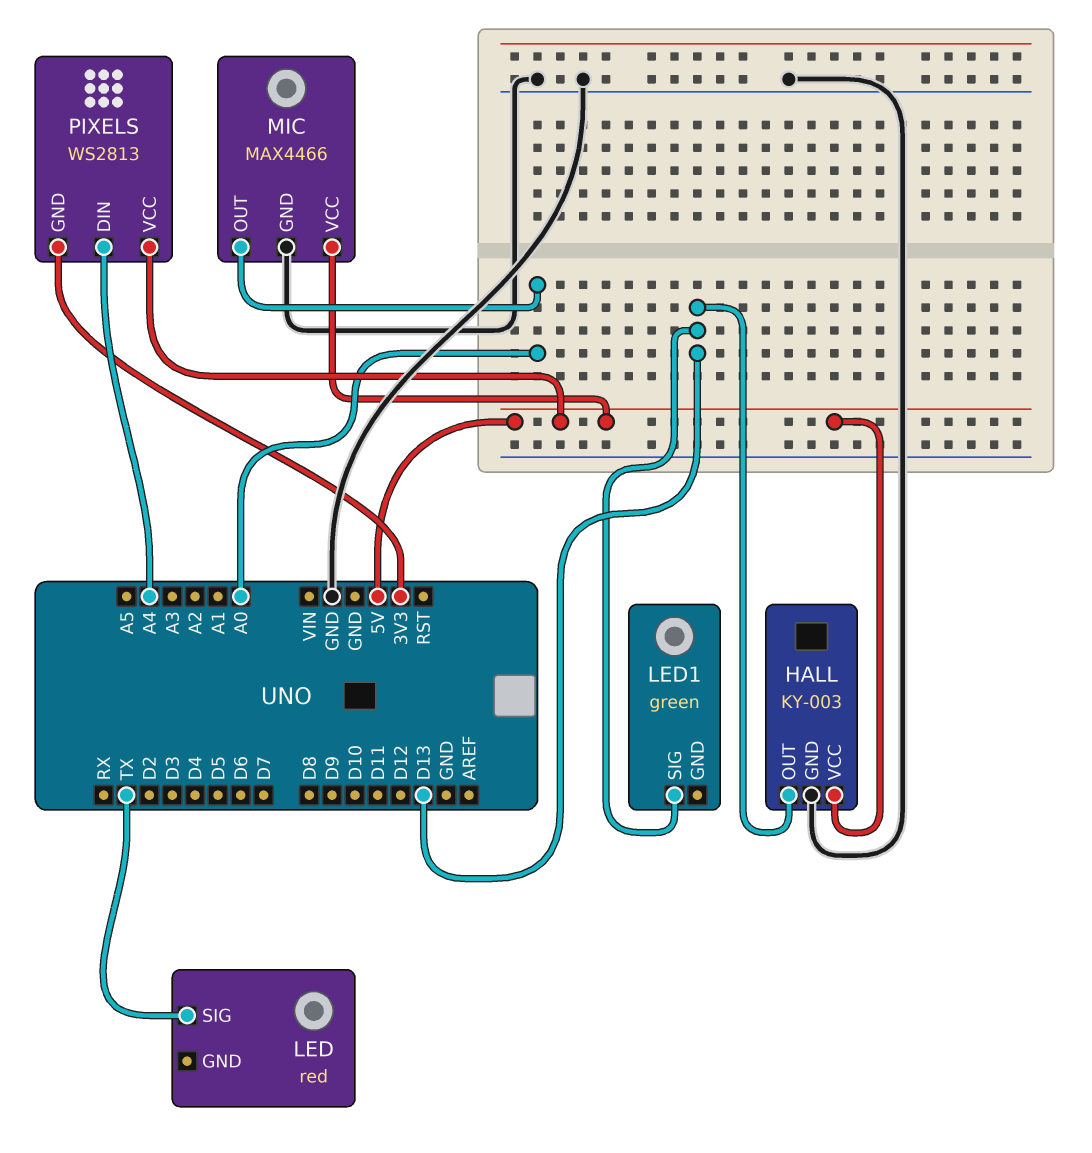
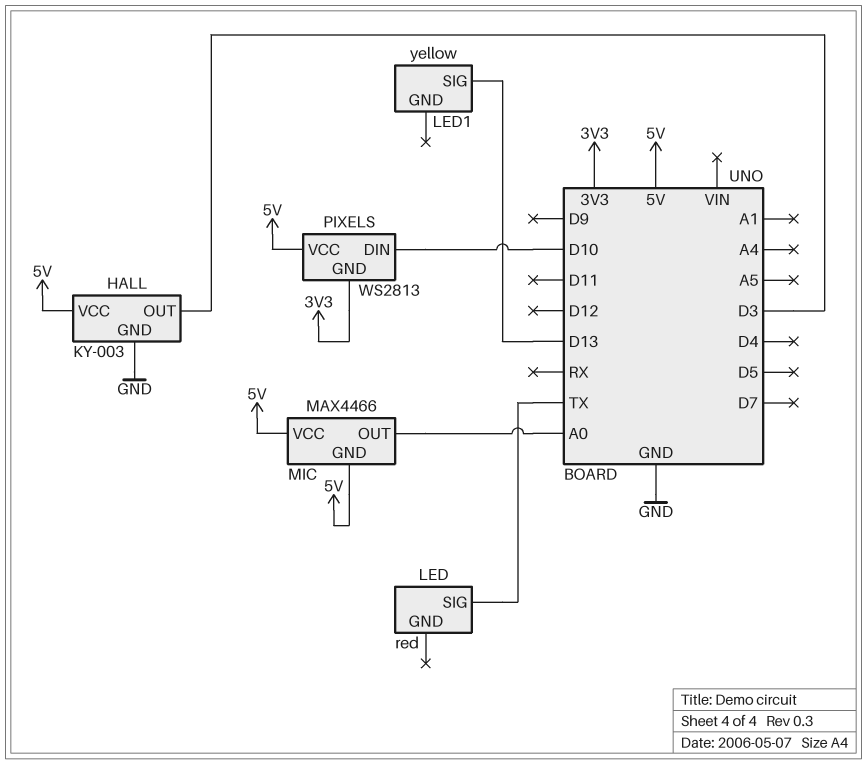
HALL pin OUT: D13 -> D3
LED1: green -> yellow
MIC pin GND: GND -> 5V
PIXELS pin DIN: A4 -> D10

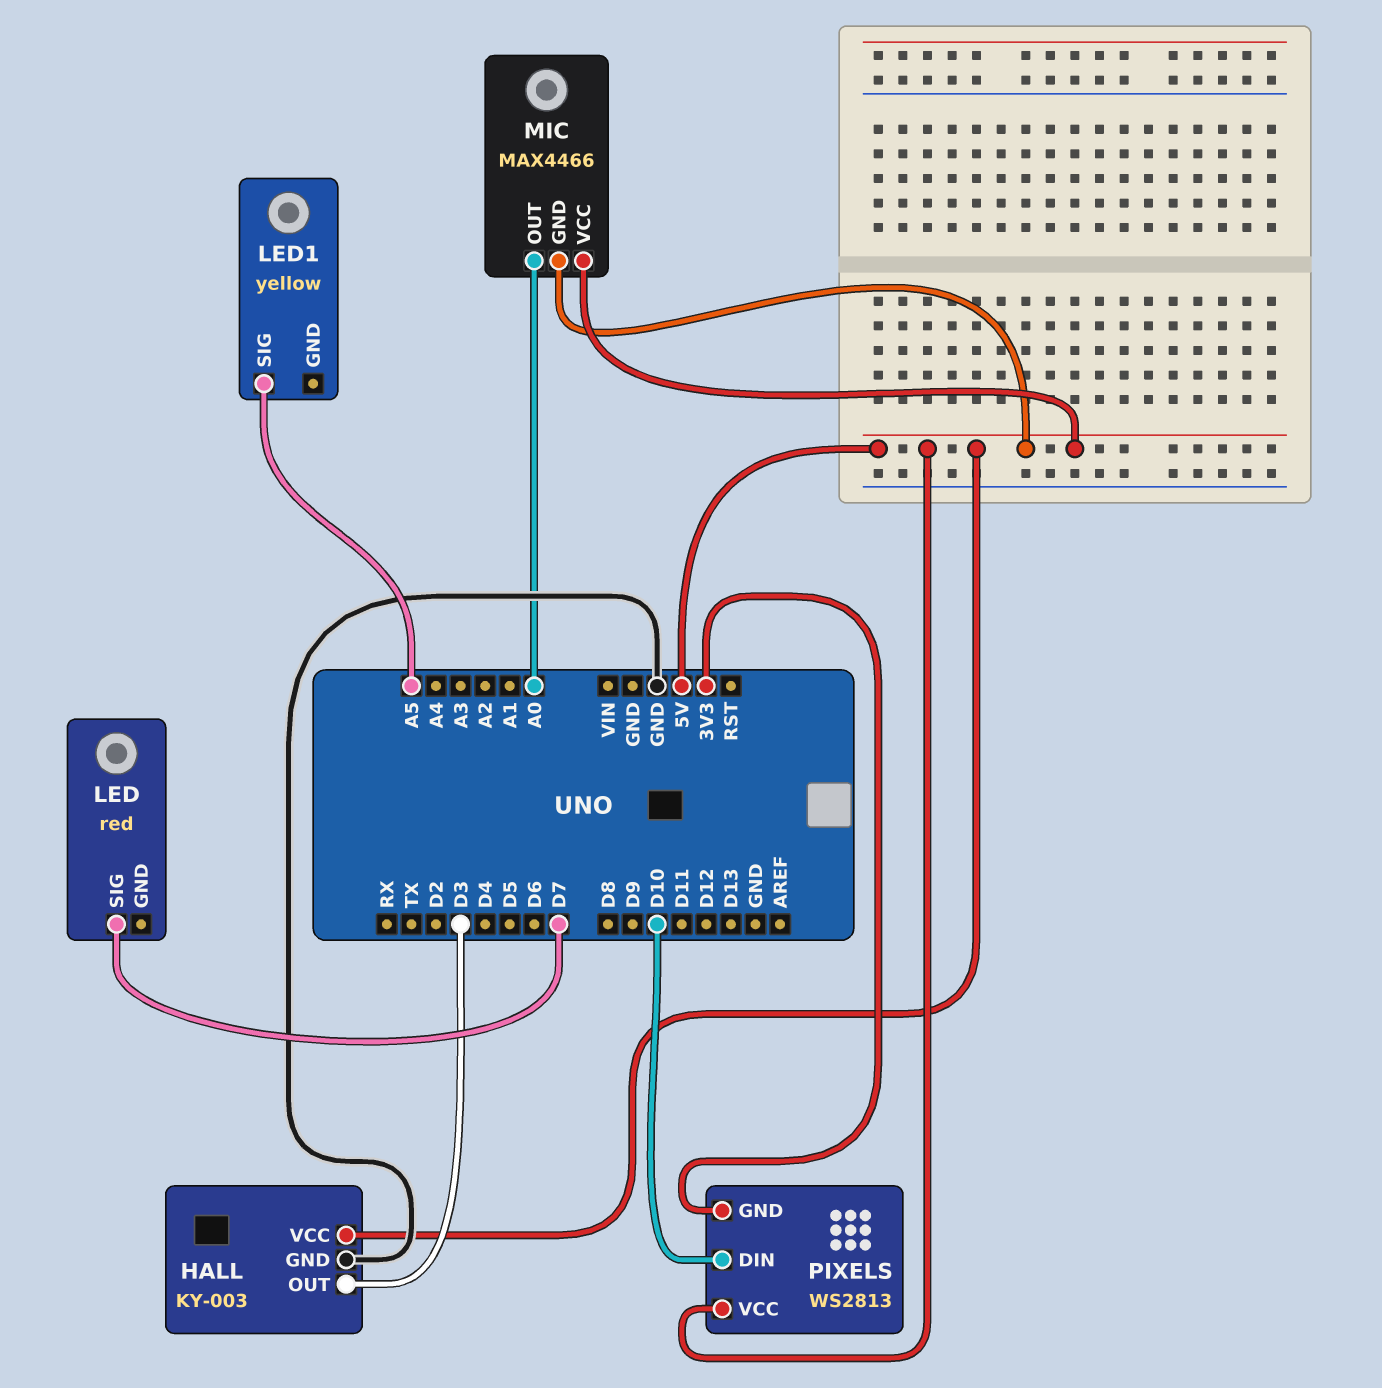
LED pin SIG: TX -> D7
LED1 pin SIG: D13 -> A5

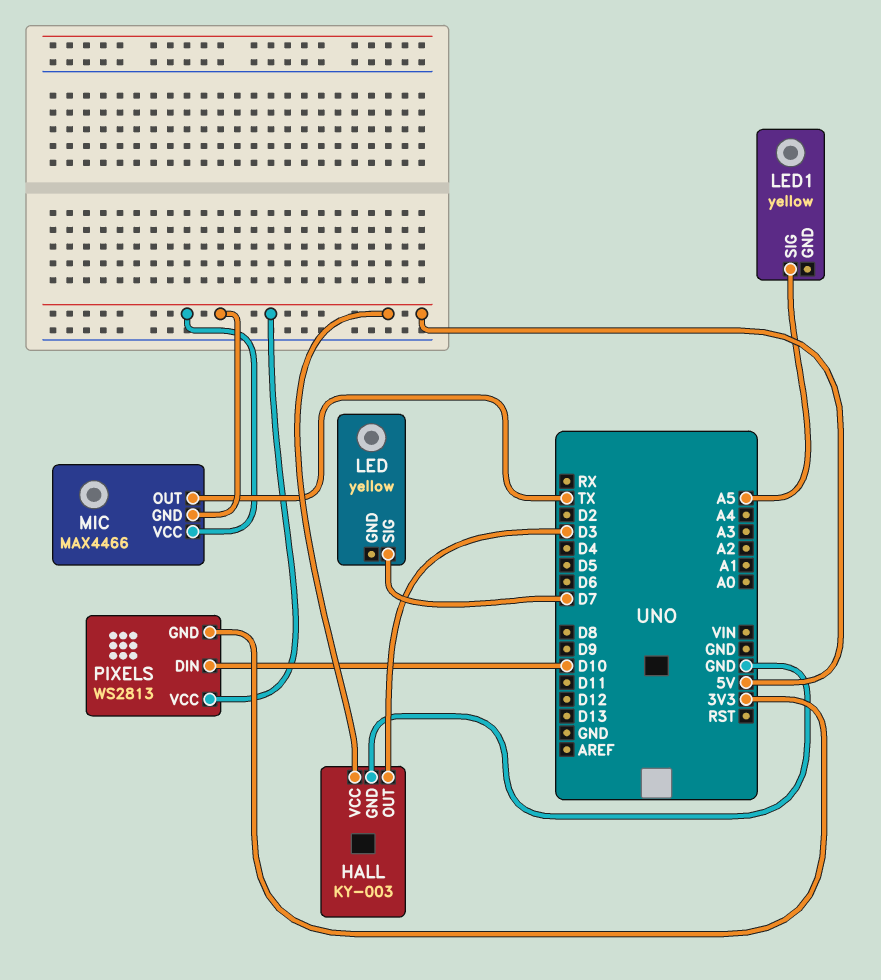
LED: red -> yellow
MIC pin OUT: A0 -> TX

